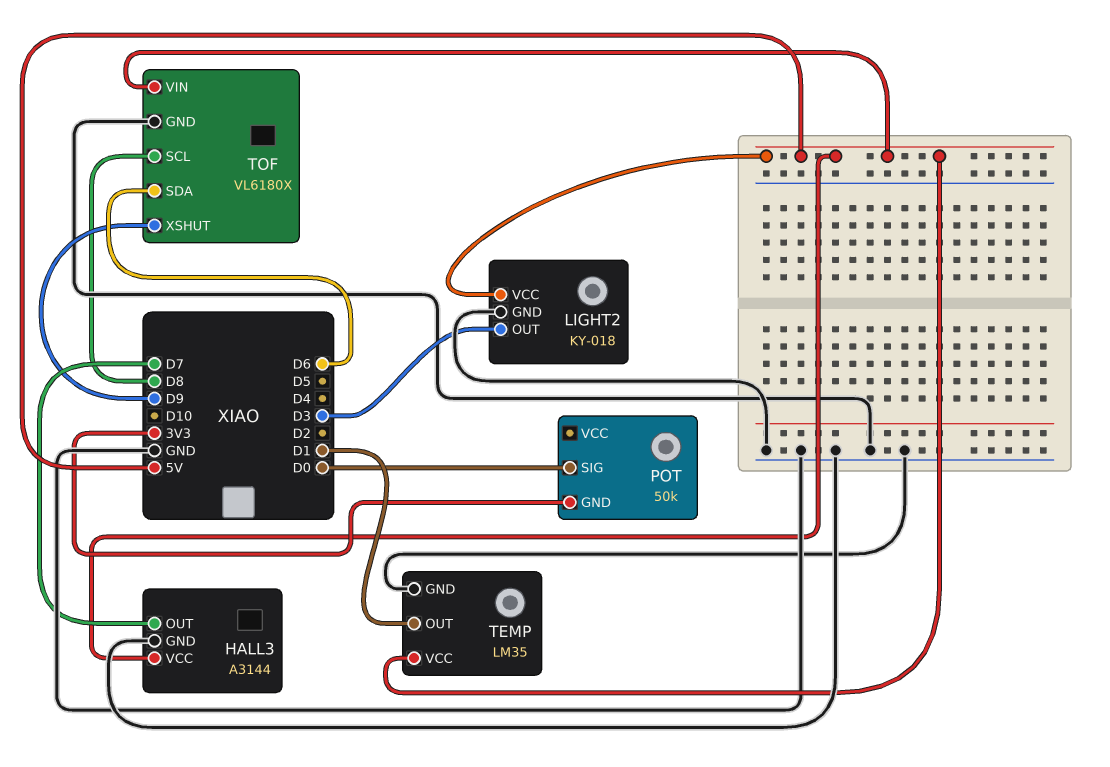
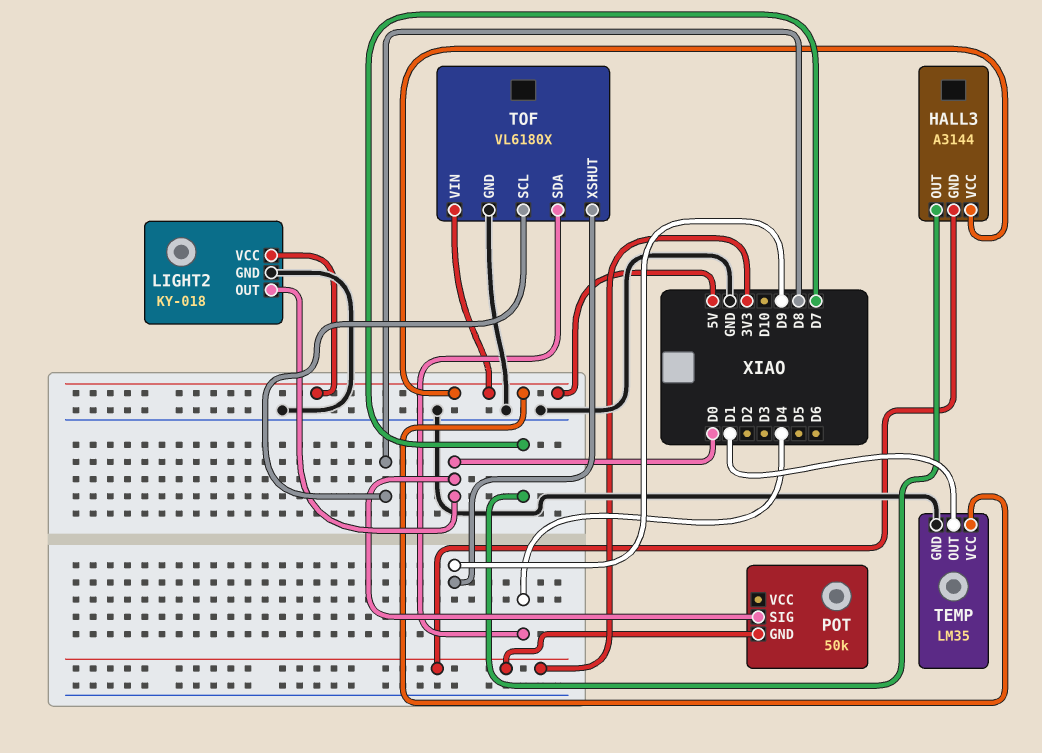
HALL3 pin GND: GND -> 3V3
LIGHT2 pin OUT: D3 -> D0
TOF pin SDA: D6 -> D4

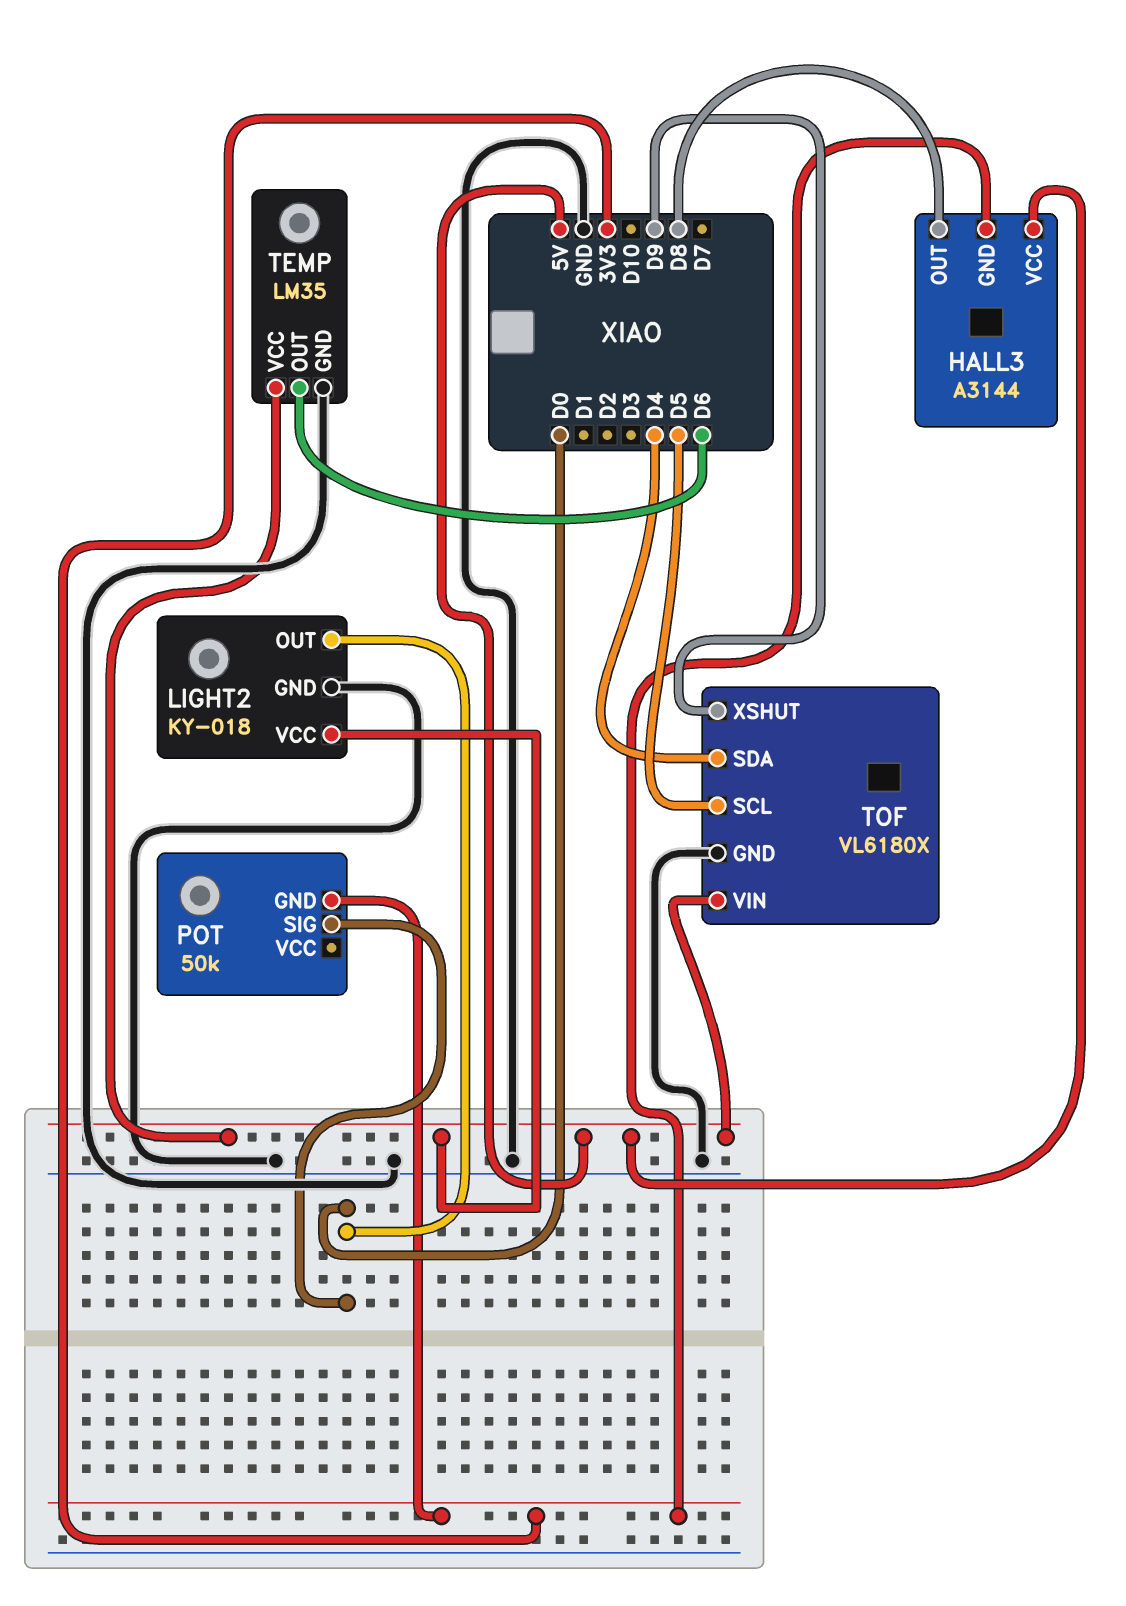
HALL3 pin OUT: D7 -> D8
TEMP pin OUT: D1 -> D6
TOF pin SCL: D8 -> D5

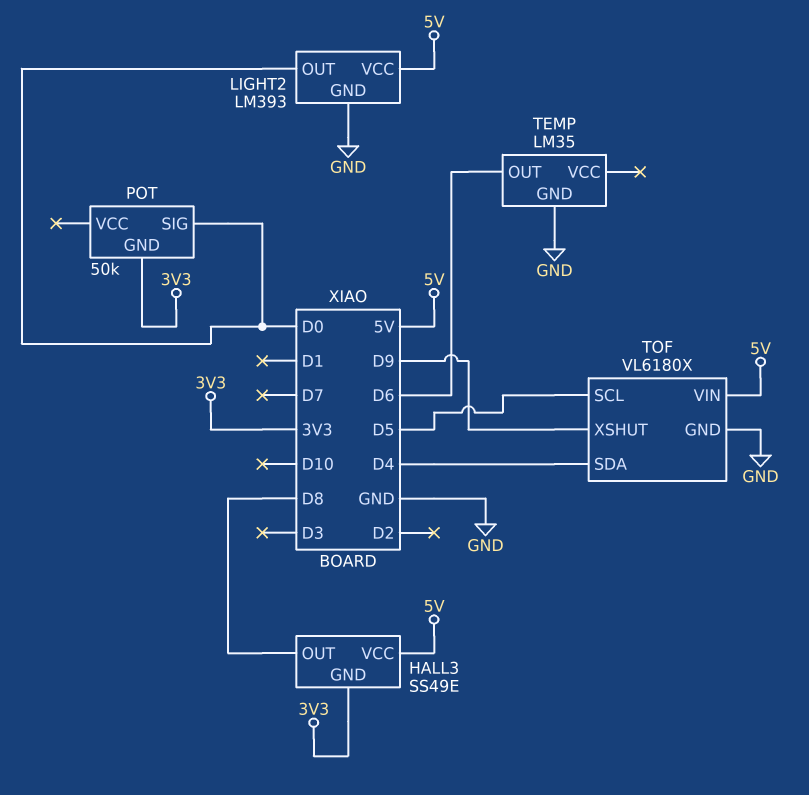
HALL3: A3144 -> SS49E
LIGHT2: KY-018 -> LM393
TEMP pin VCC: 5V -> none

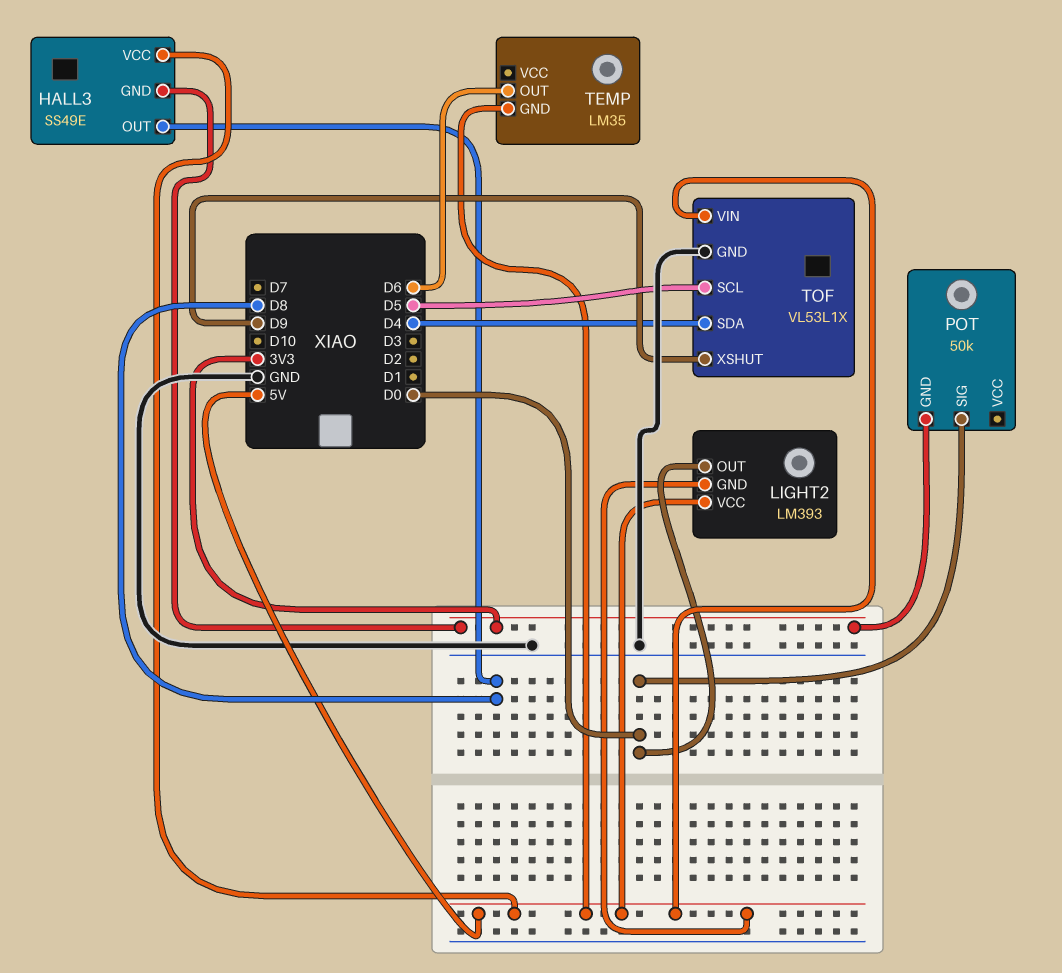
LIGHT2 pin GND: GND -> 5V
TEMP pin GND: GND -> 5V
TOF: VL6180X -> VL53L1X

